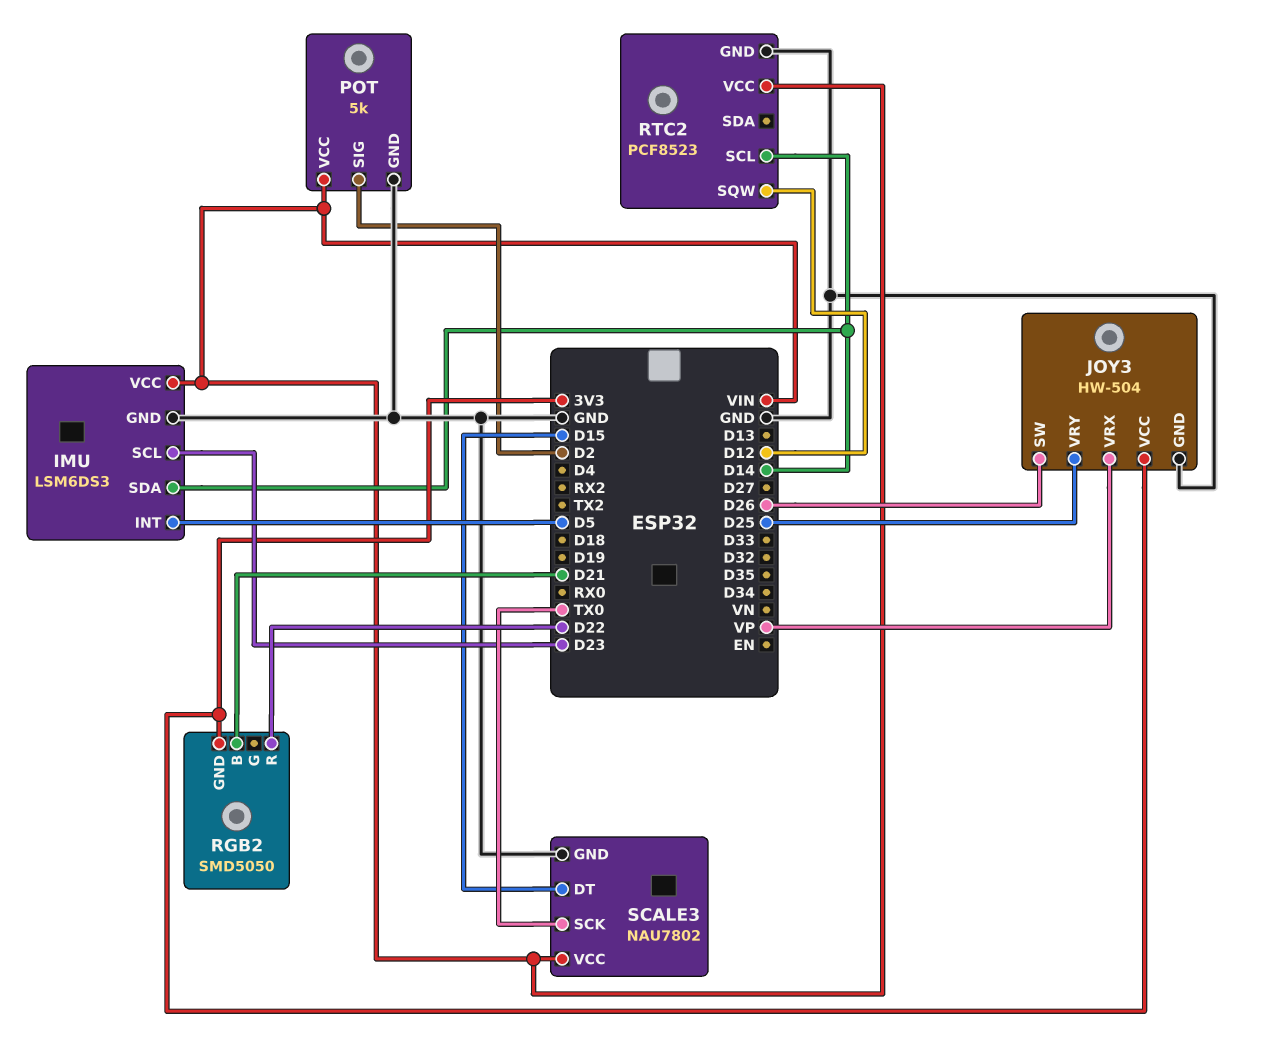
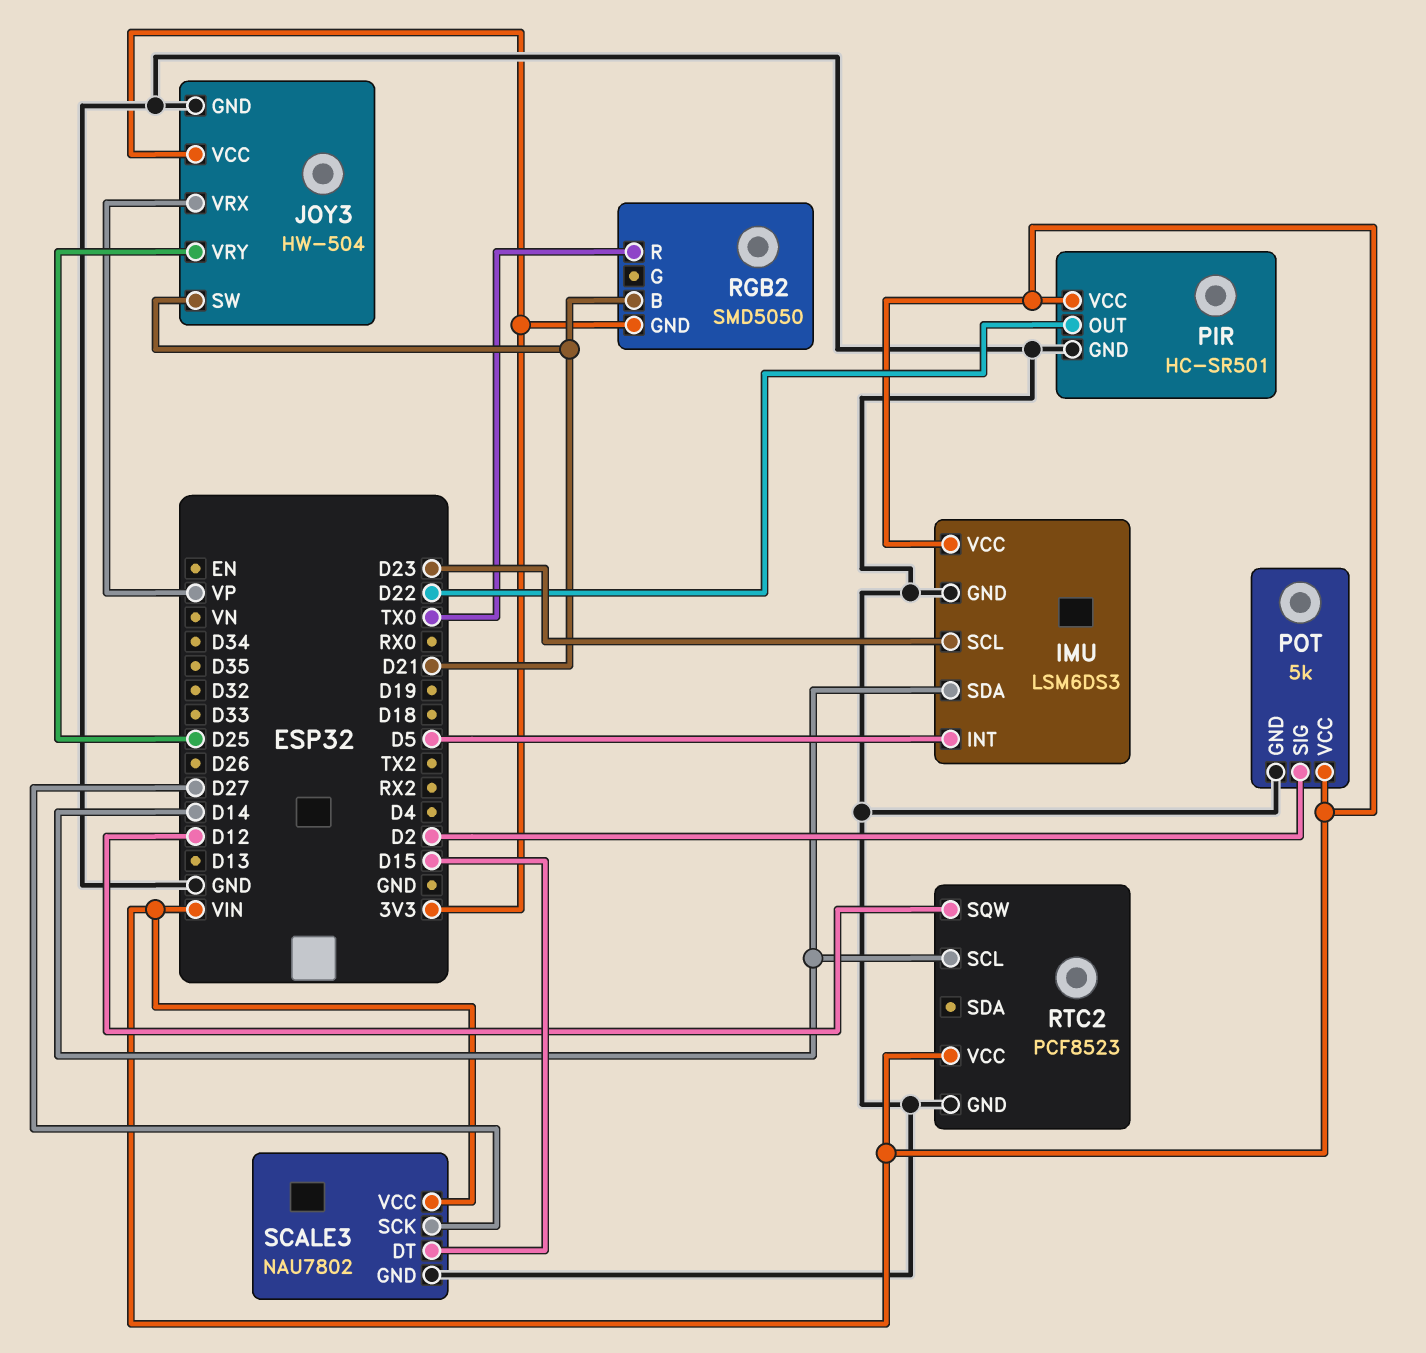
JOY3 pin SW: D26 -> D21
PIR: none -> HC-SR501
PIR pin GND: none -> GND
PIR pin OUT: none -> D22
PIR pin VCC: none -> VIN
RGB2 pin R: D22 -> TX0
SCALE3 pin SCK: TX0 -> D27

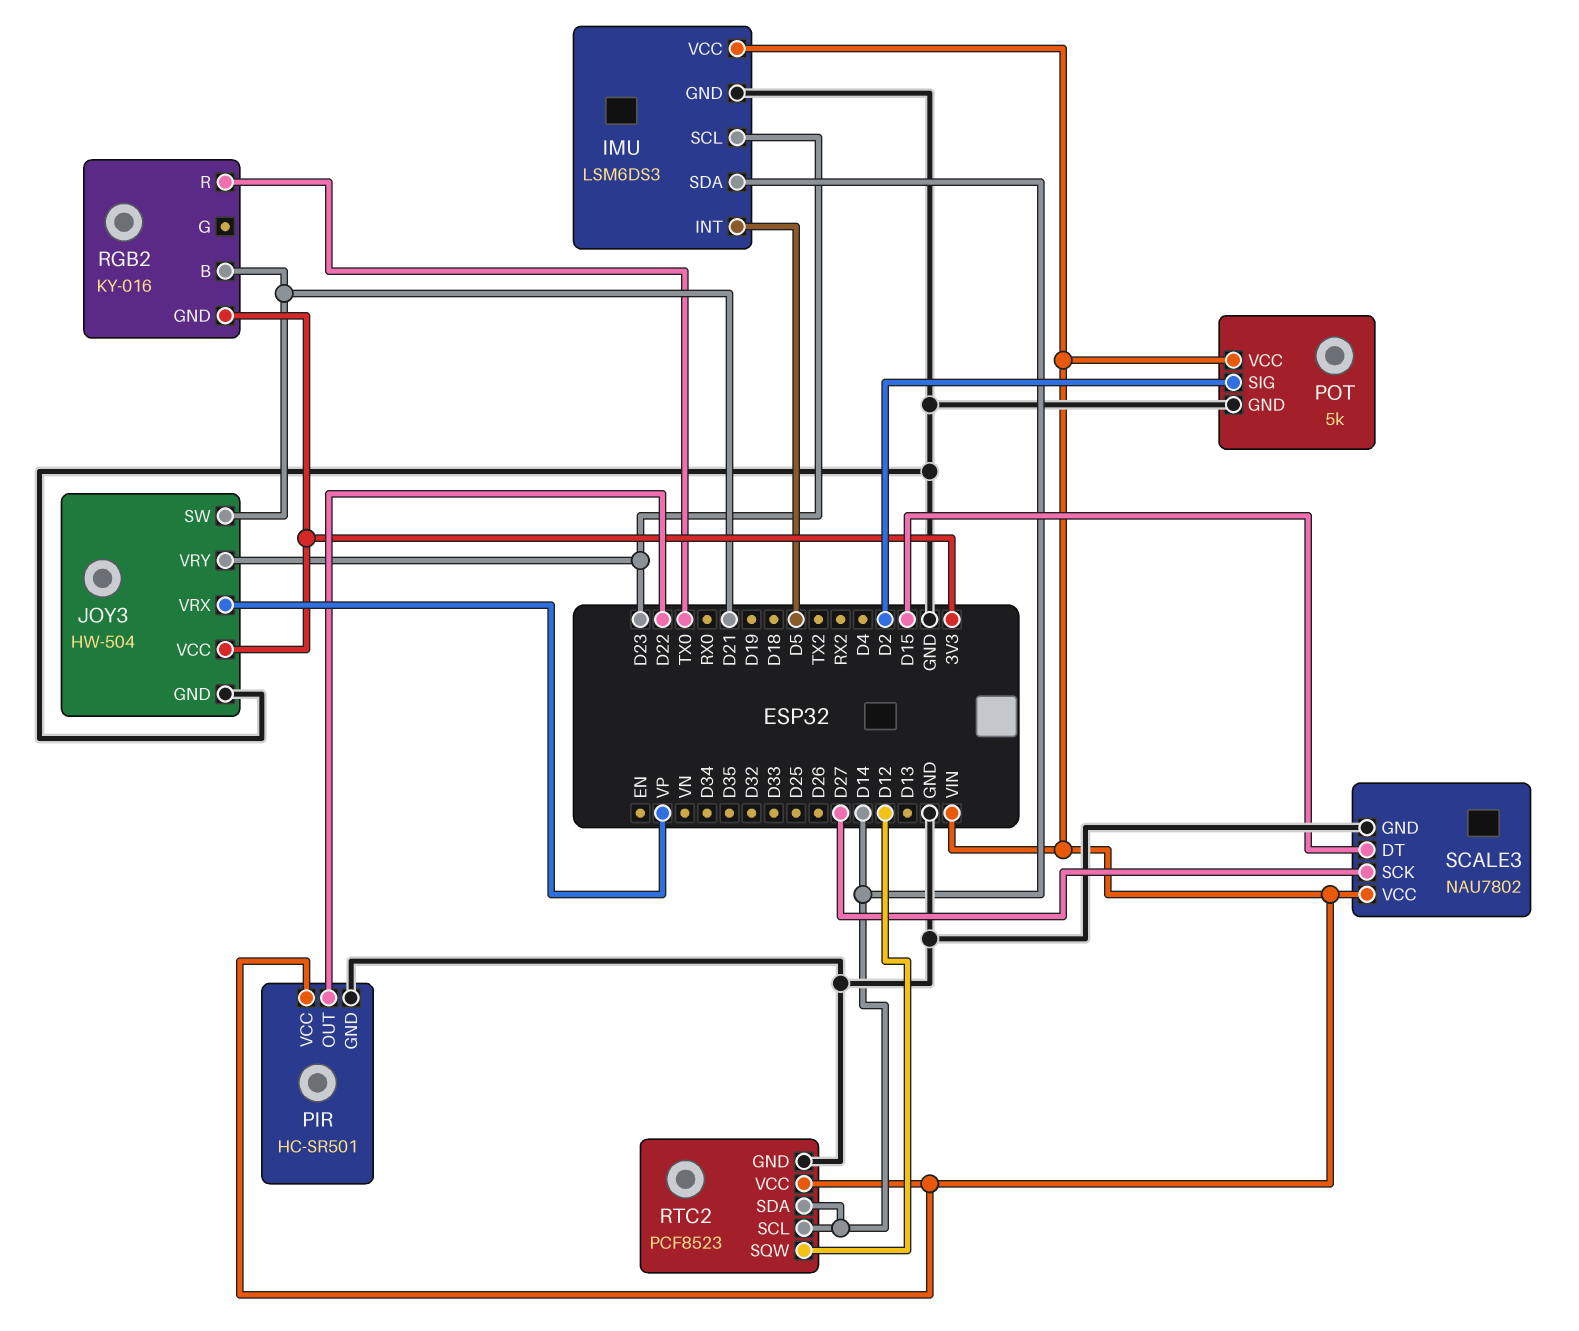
JOY3 pin VRY: D25 -> D23
RGB2: SMD5050 -> KY-016
RTC2 pin SDA: none -> D14

